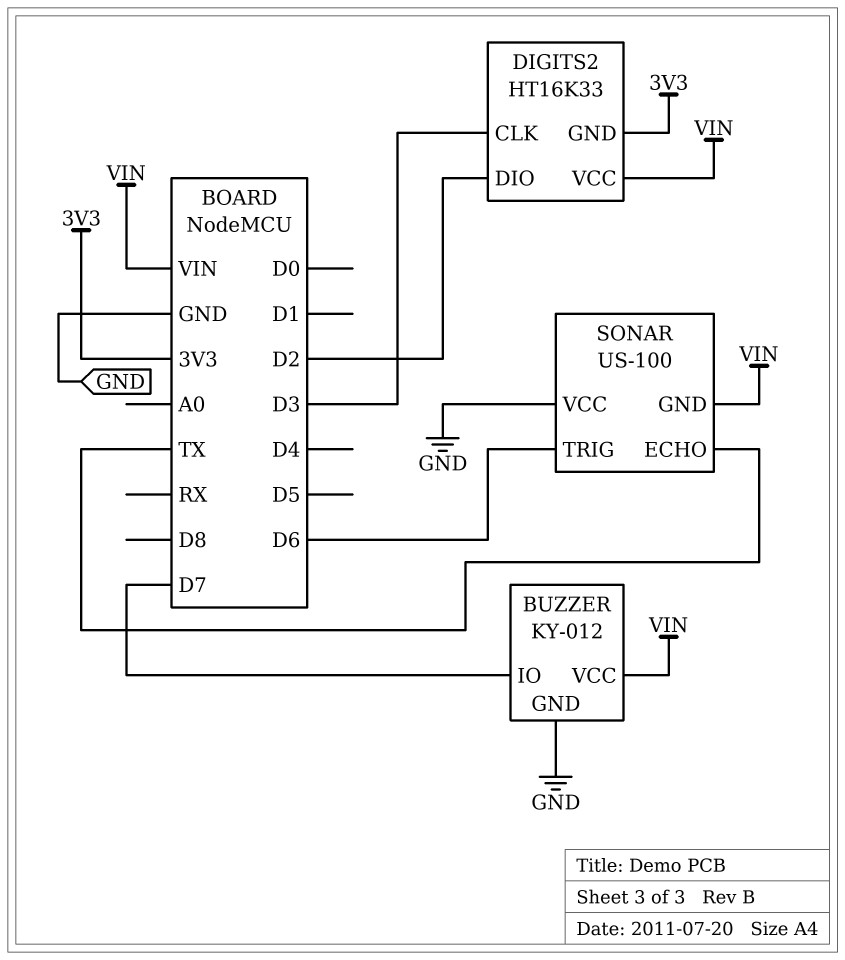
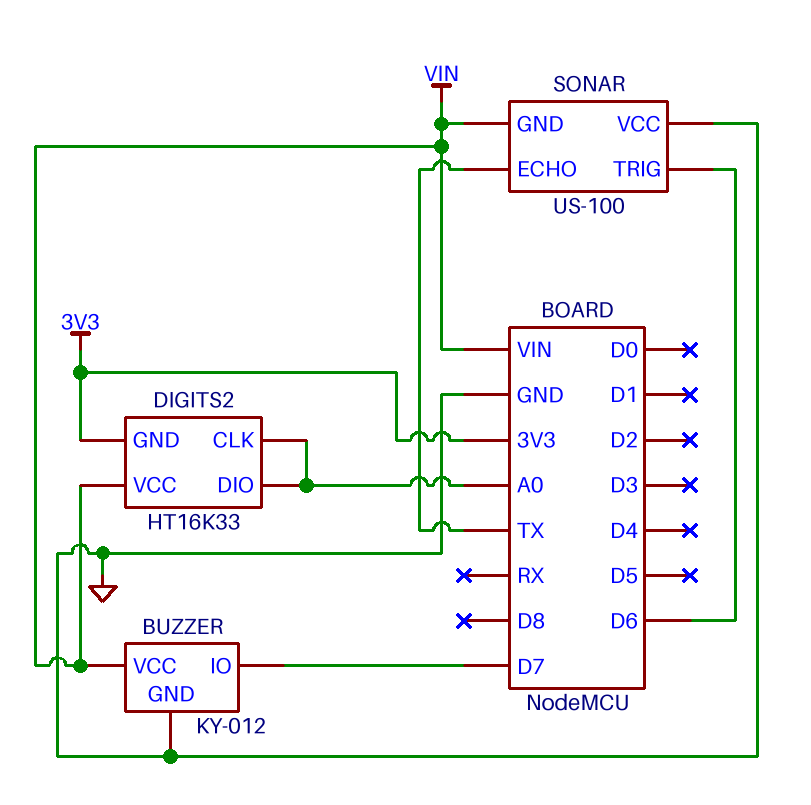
DIGITS2 pin CLK: D3 -> A0
DIGITS2 pin DIO: D2 -> A0

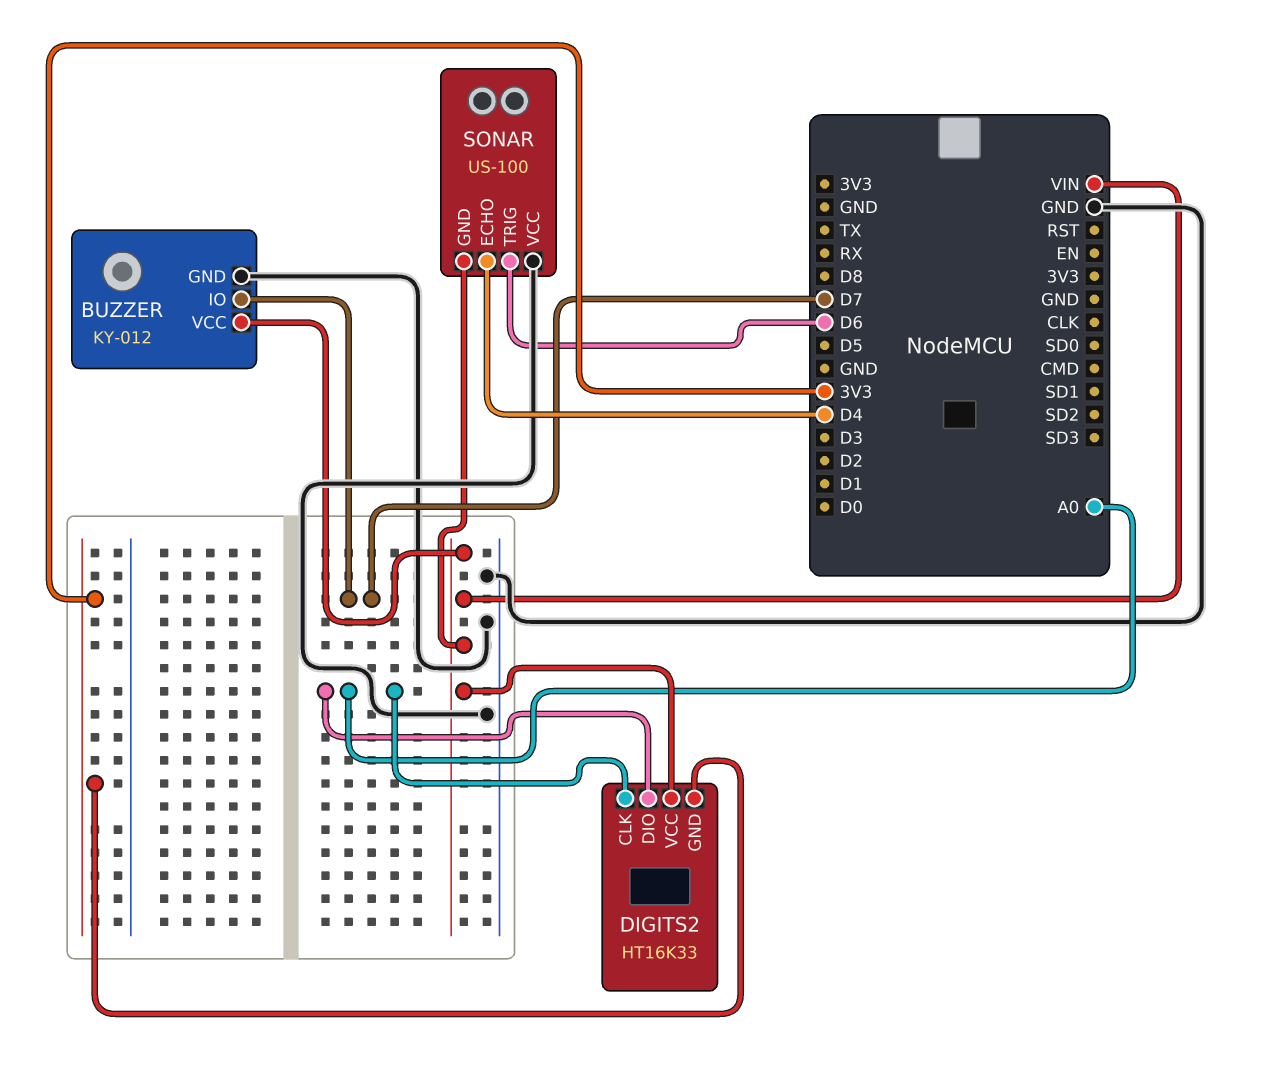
SONAR pin ECHO: TX -> D4

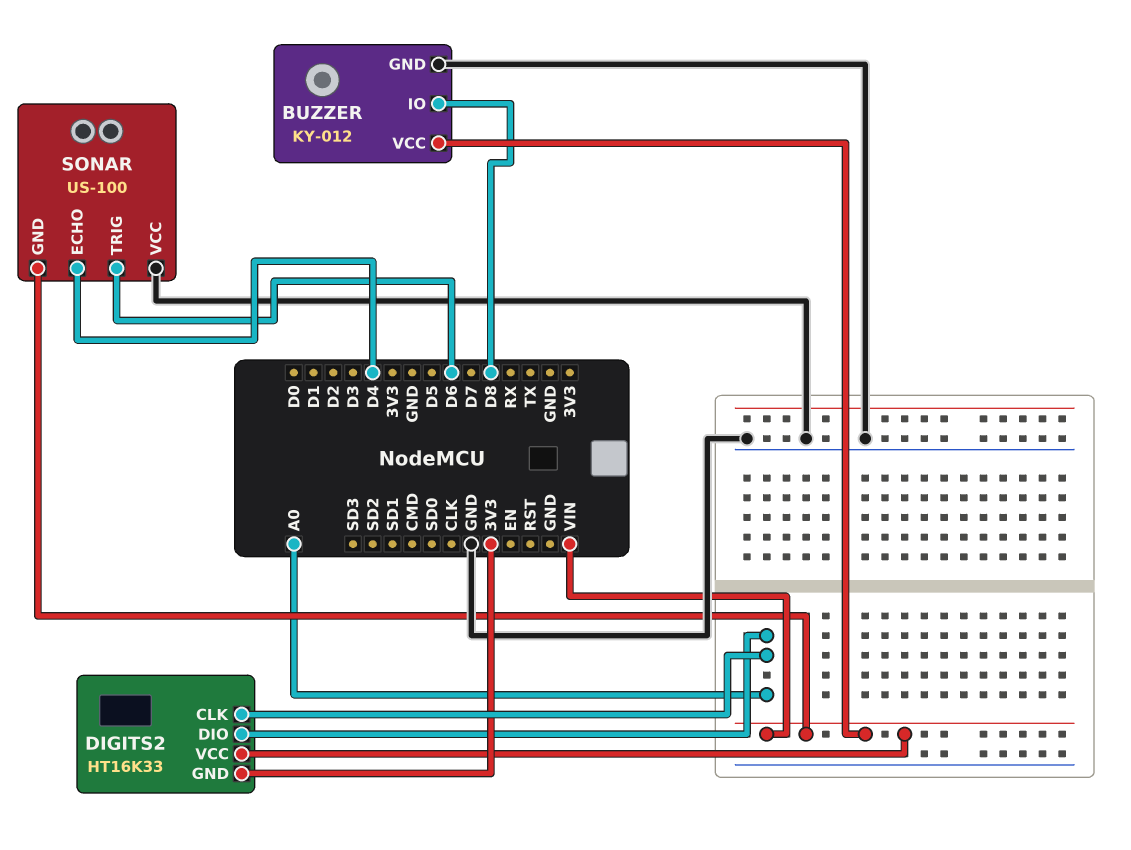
BUZZER pin IO: D7 -> D8

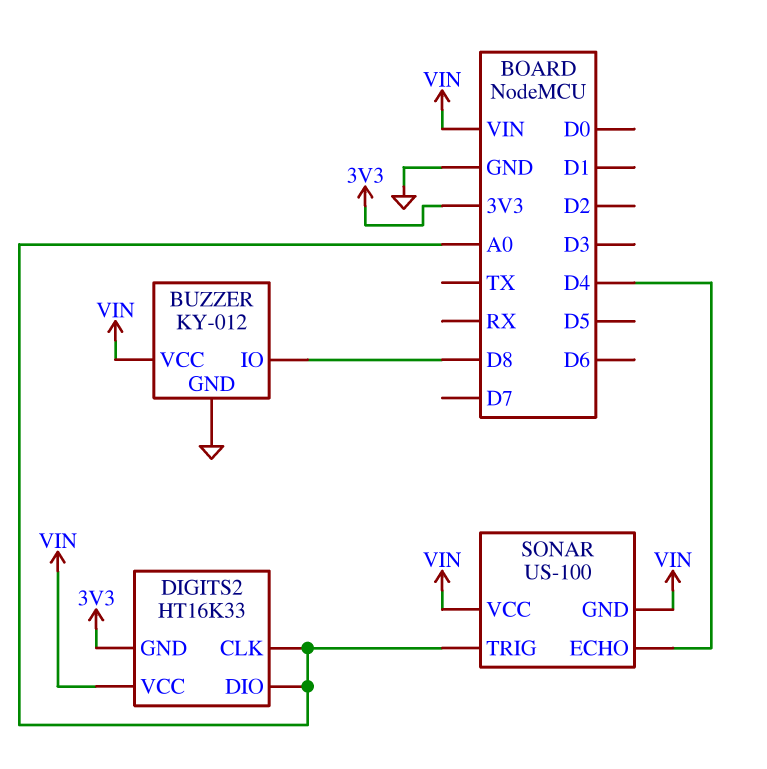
SONAR pin TRIG: D6 -> A0
SONAR pin VCC: GND -> VIN

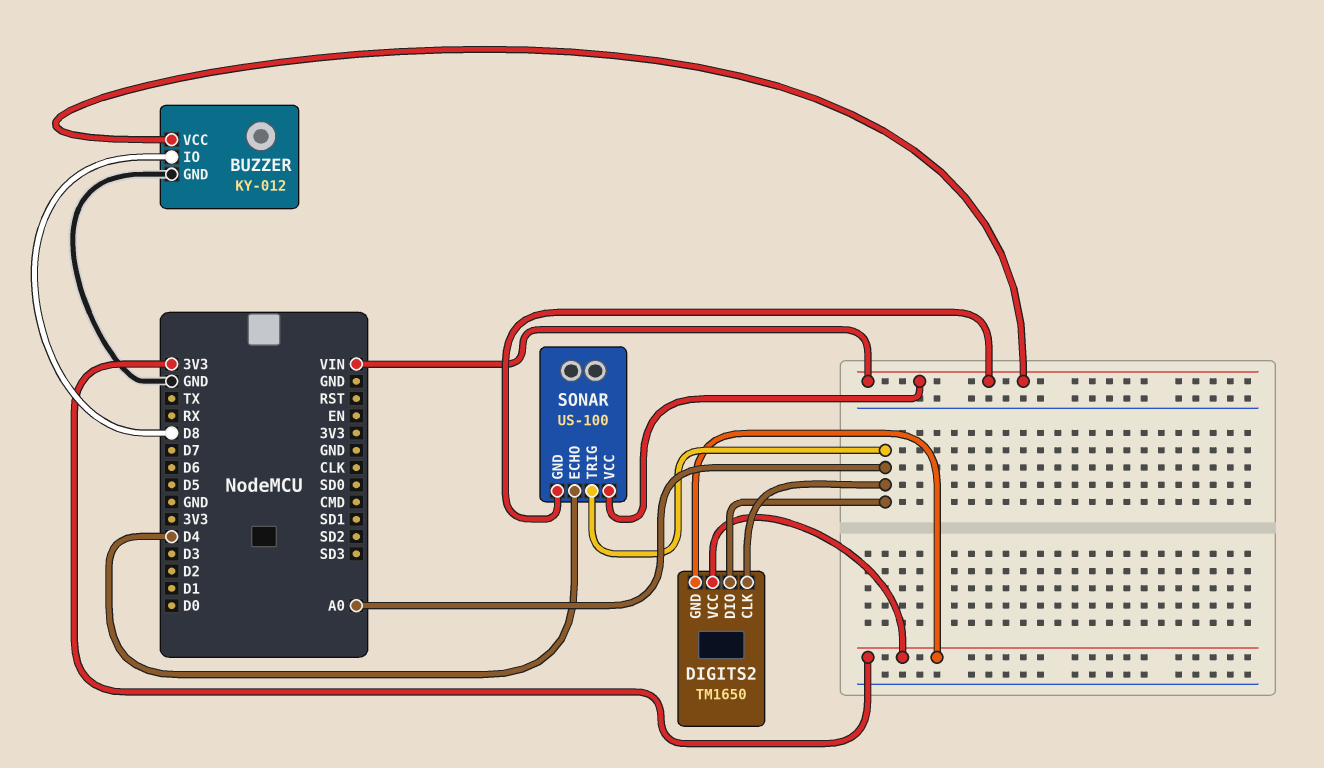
DIGITS2: HT16K33 -> TM1650
DIGITS2 pin VCC: VIN -> 3V3

